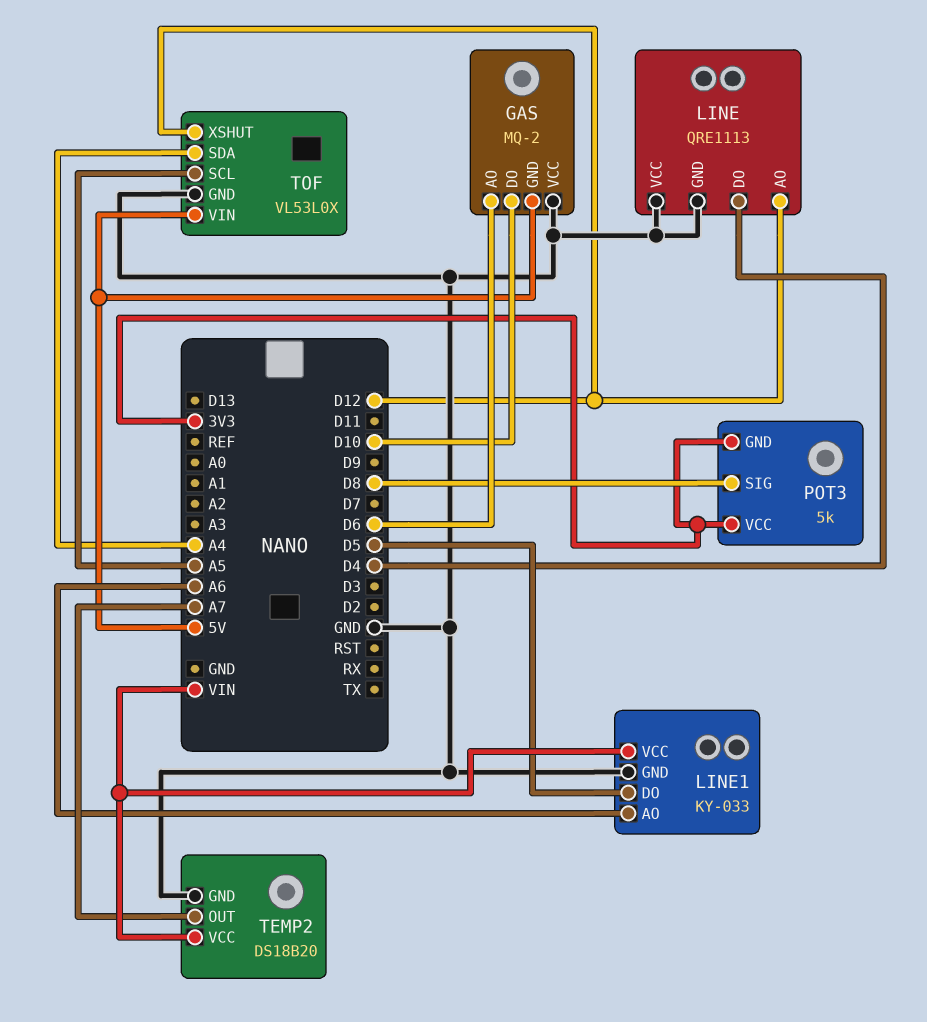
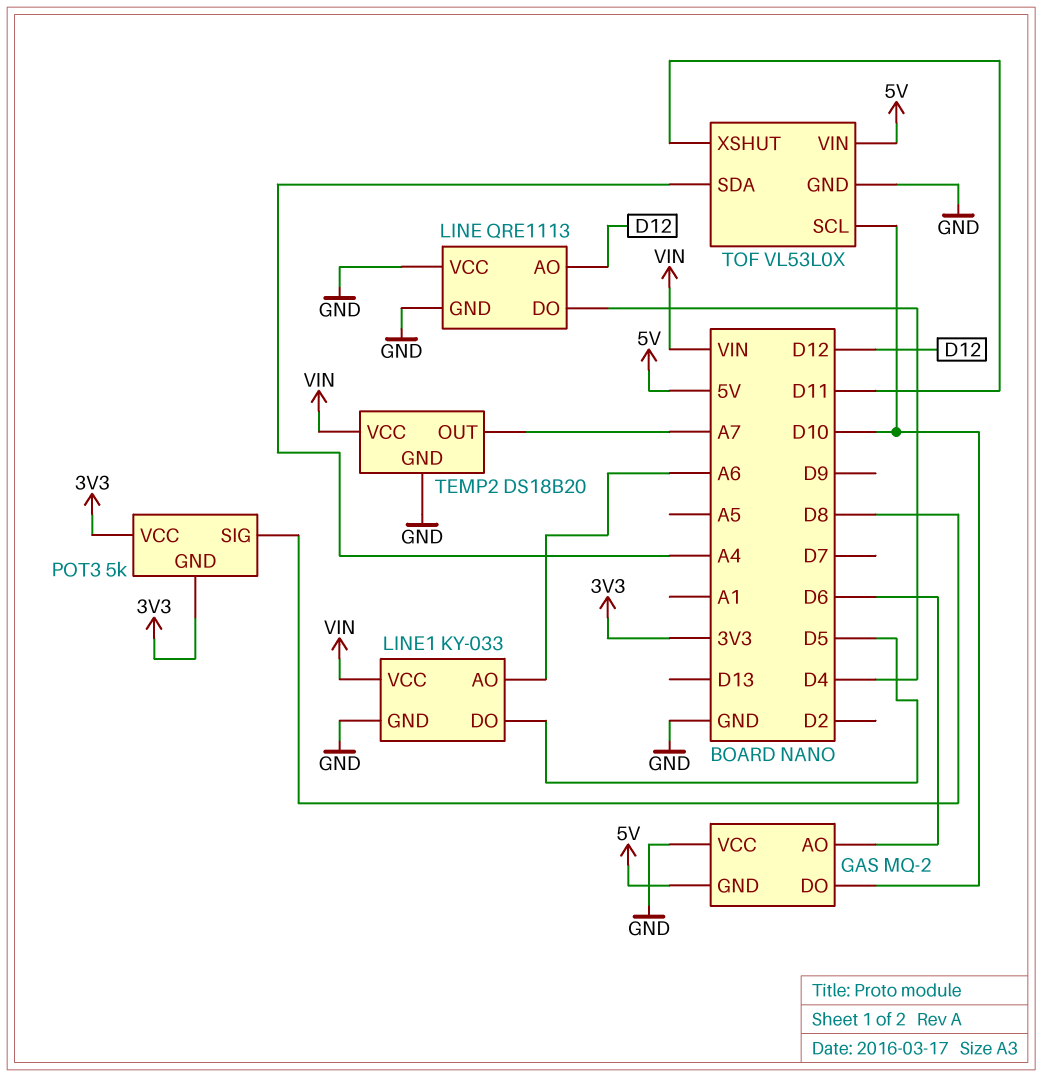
TOF pin SCL: A5 -> D10
TOF pin XSHUT: D12 -> D11

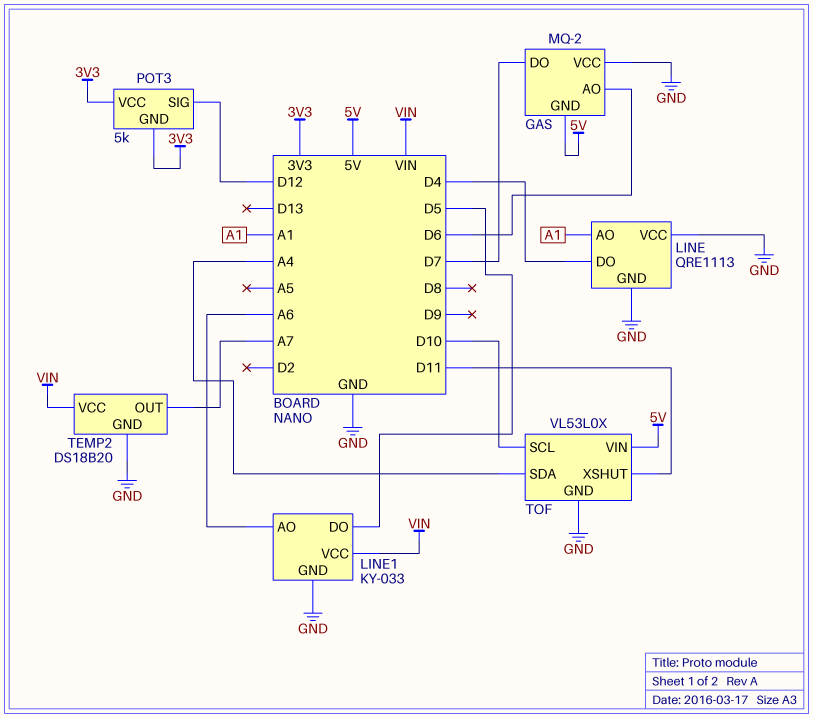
GAS pin DO: D10 -> D7
LINE pin AO: D12 -> A1
POT3 pin SIG: D8 -> D12

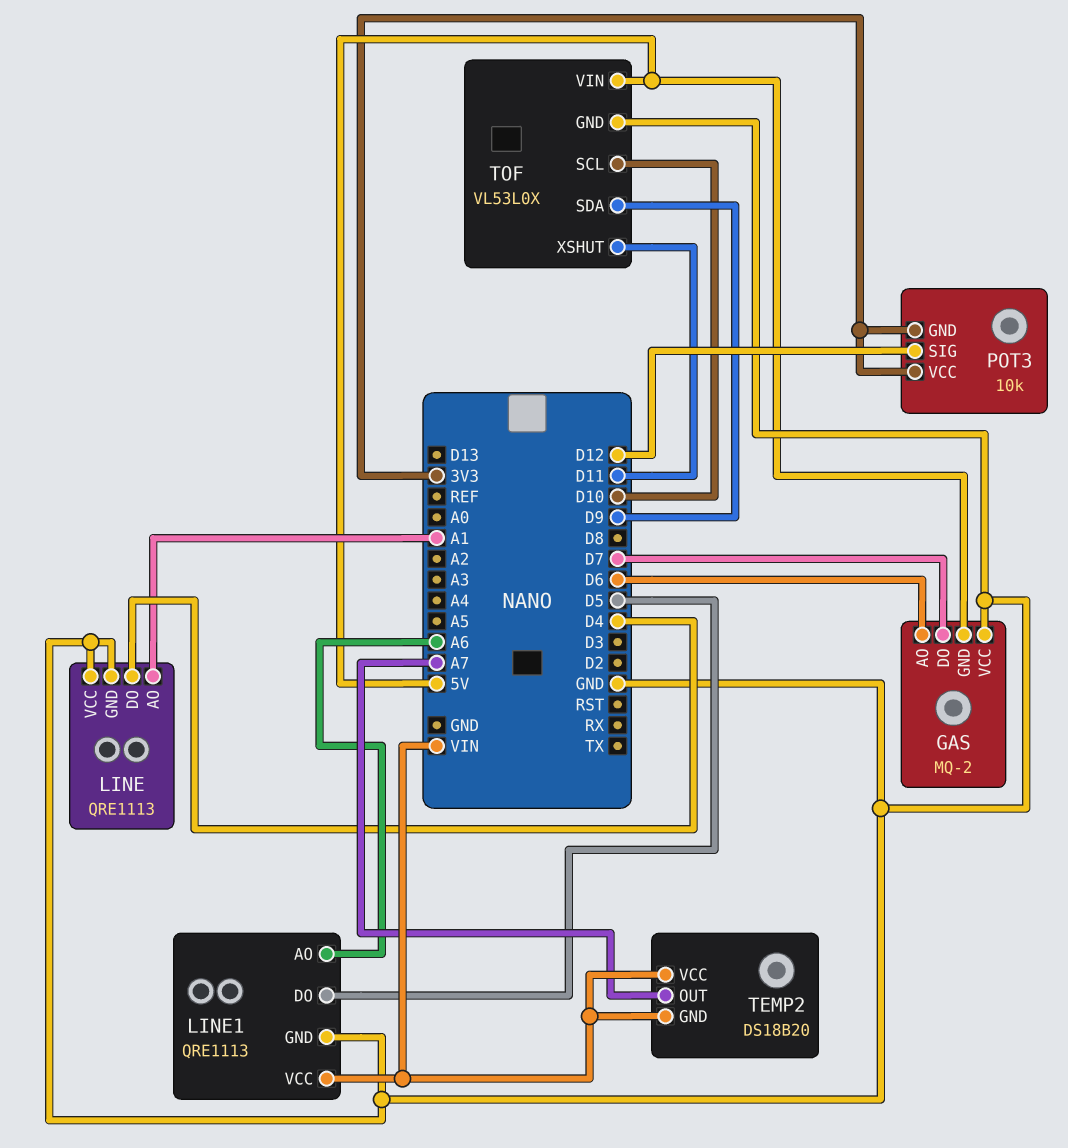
LINE1: KY-033 -> QRE1113
POT3: 5k -> 10k
TEMP2 pin GND: GND -> VIN
TOF pin SDA: A4 -> D9

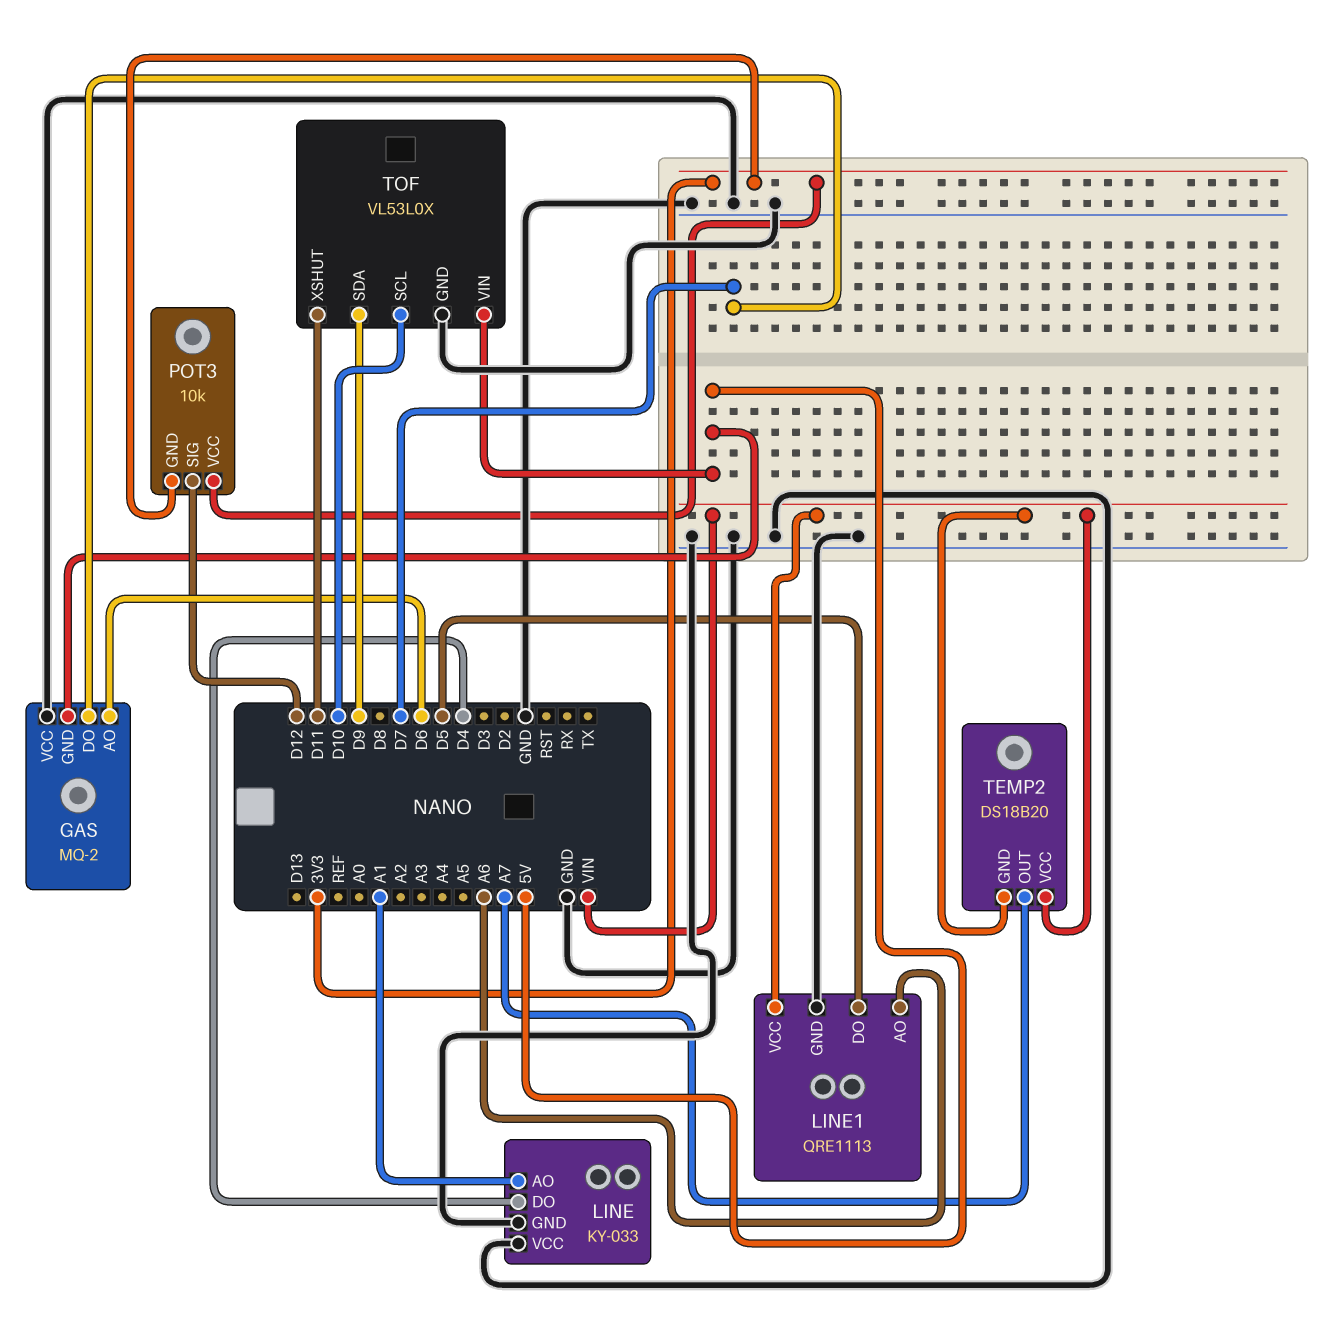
LINE: QRE1113 -> KY-033

